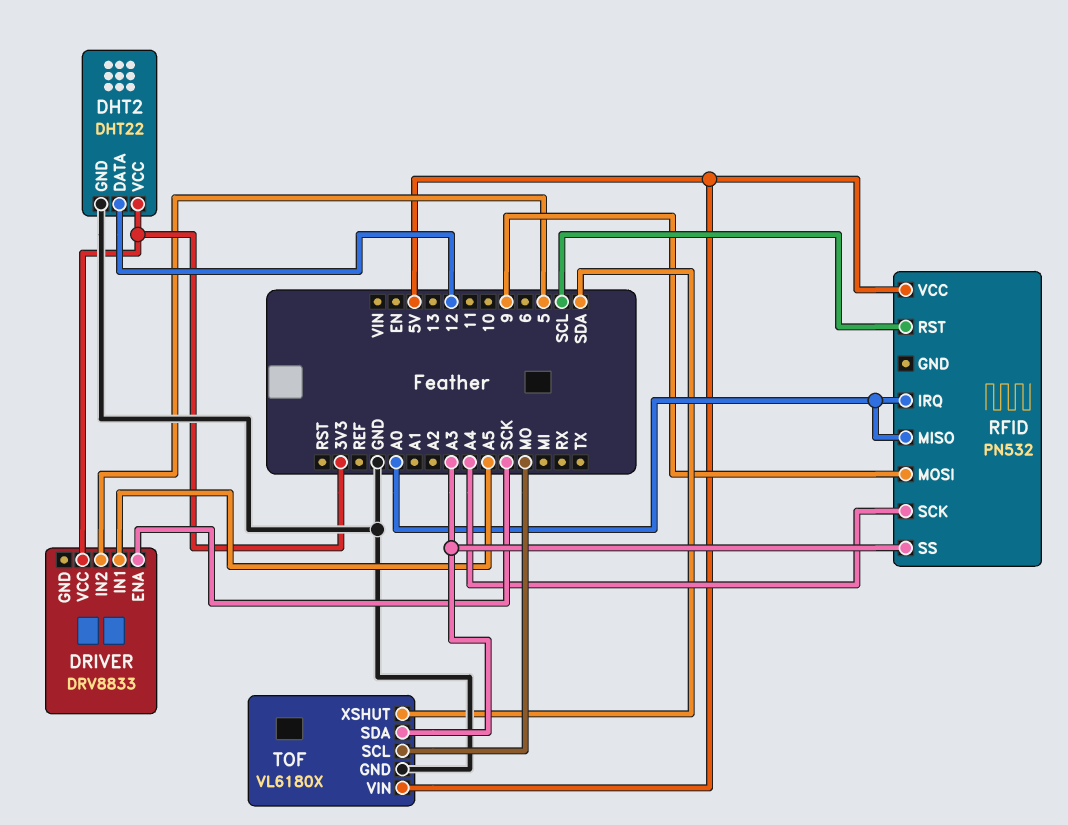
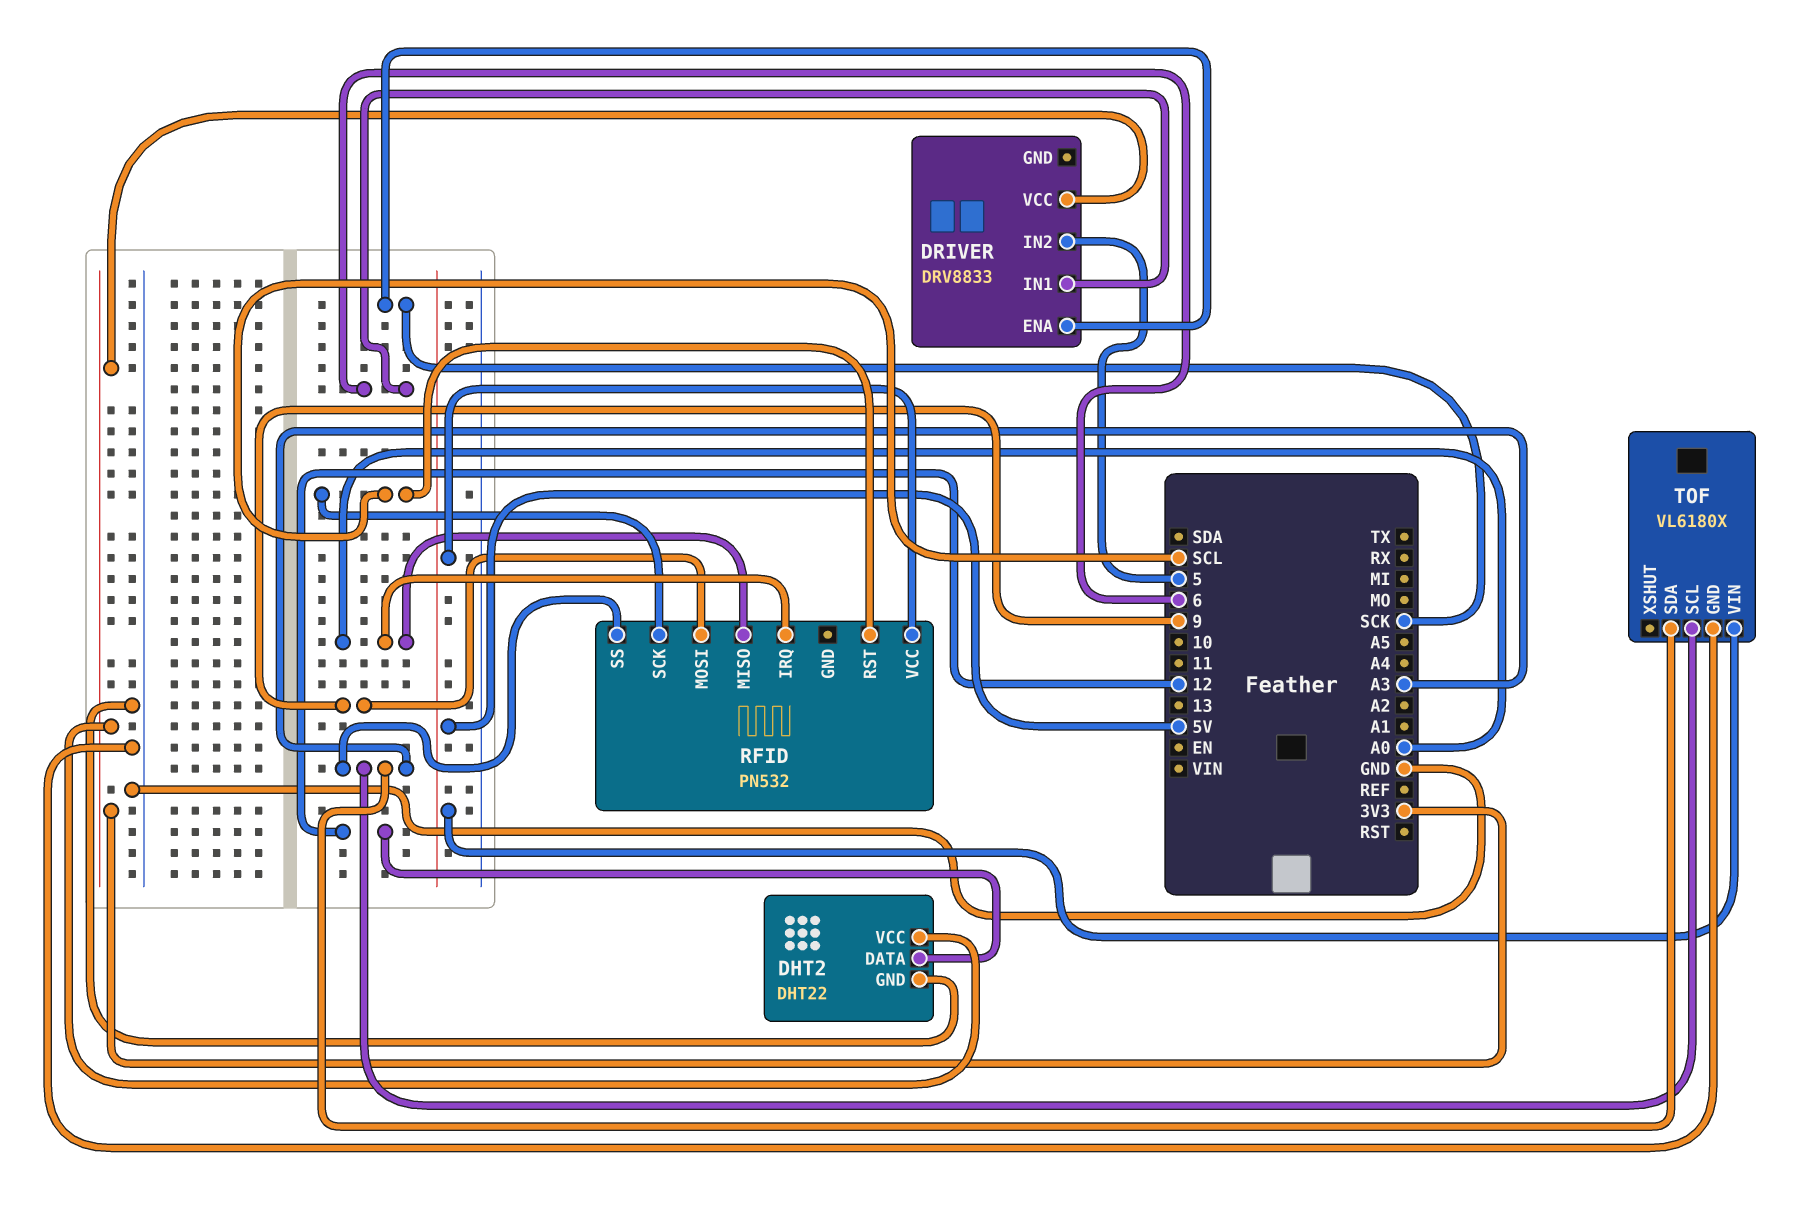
DRIVER pin IN1: A5 -> 6
RFID pin SCK: A4 -> SCL
TOF pin SCL: MO -> A3
TOF pin XSHUT: SDA -> none

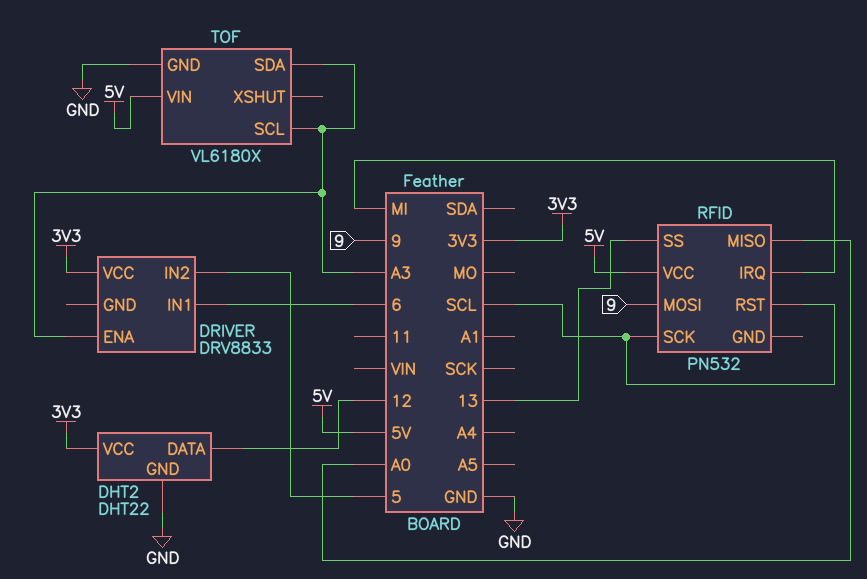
DRIVER pin ENA: SCK -> A3
RFID pin IRQ: A0 -> MI
RFID pin SS: A3 -> 13

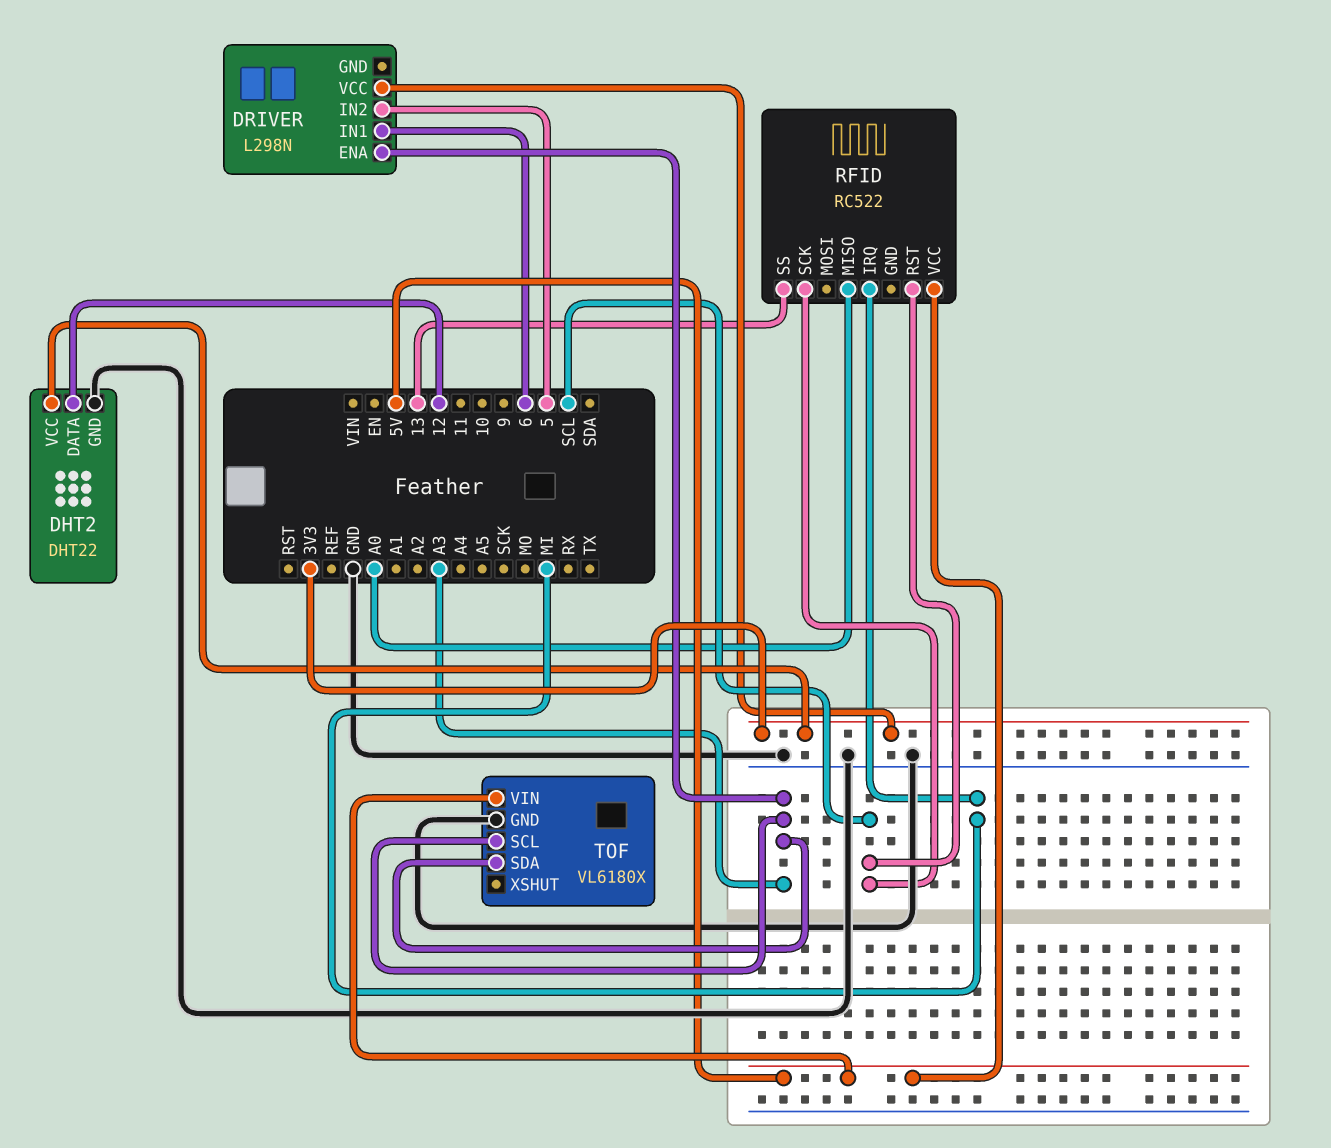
DRIVER: DRV8833 -> L298N
RFID: PN532 -> RC522
RFID pin MOSI: 9 -> none

